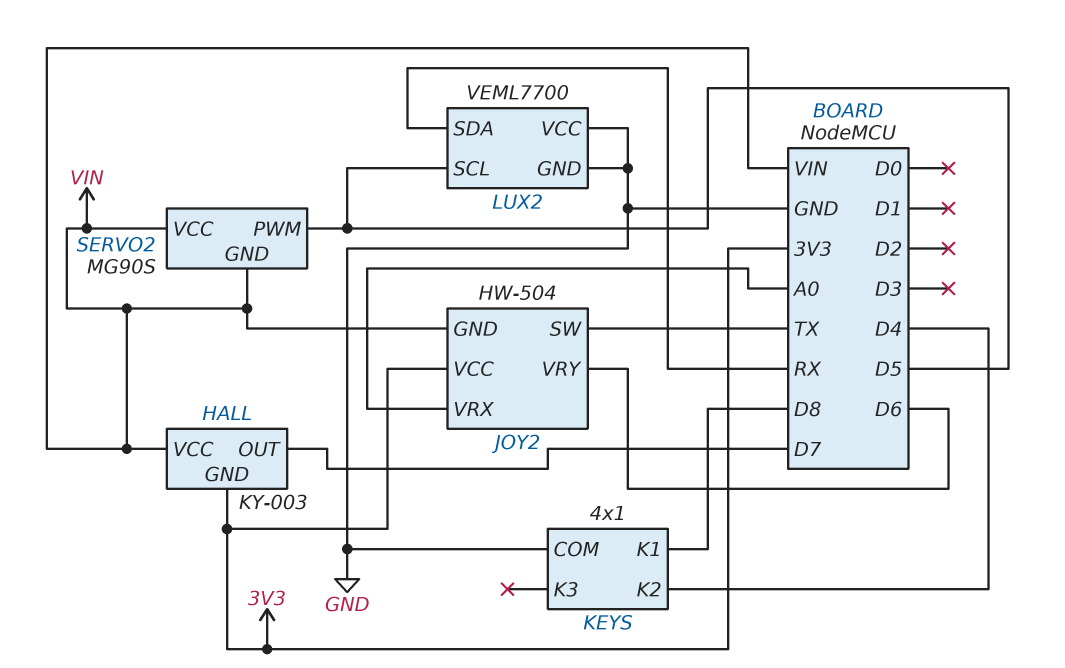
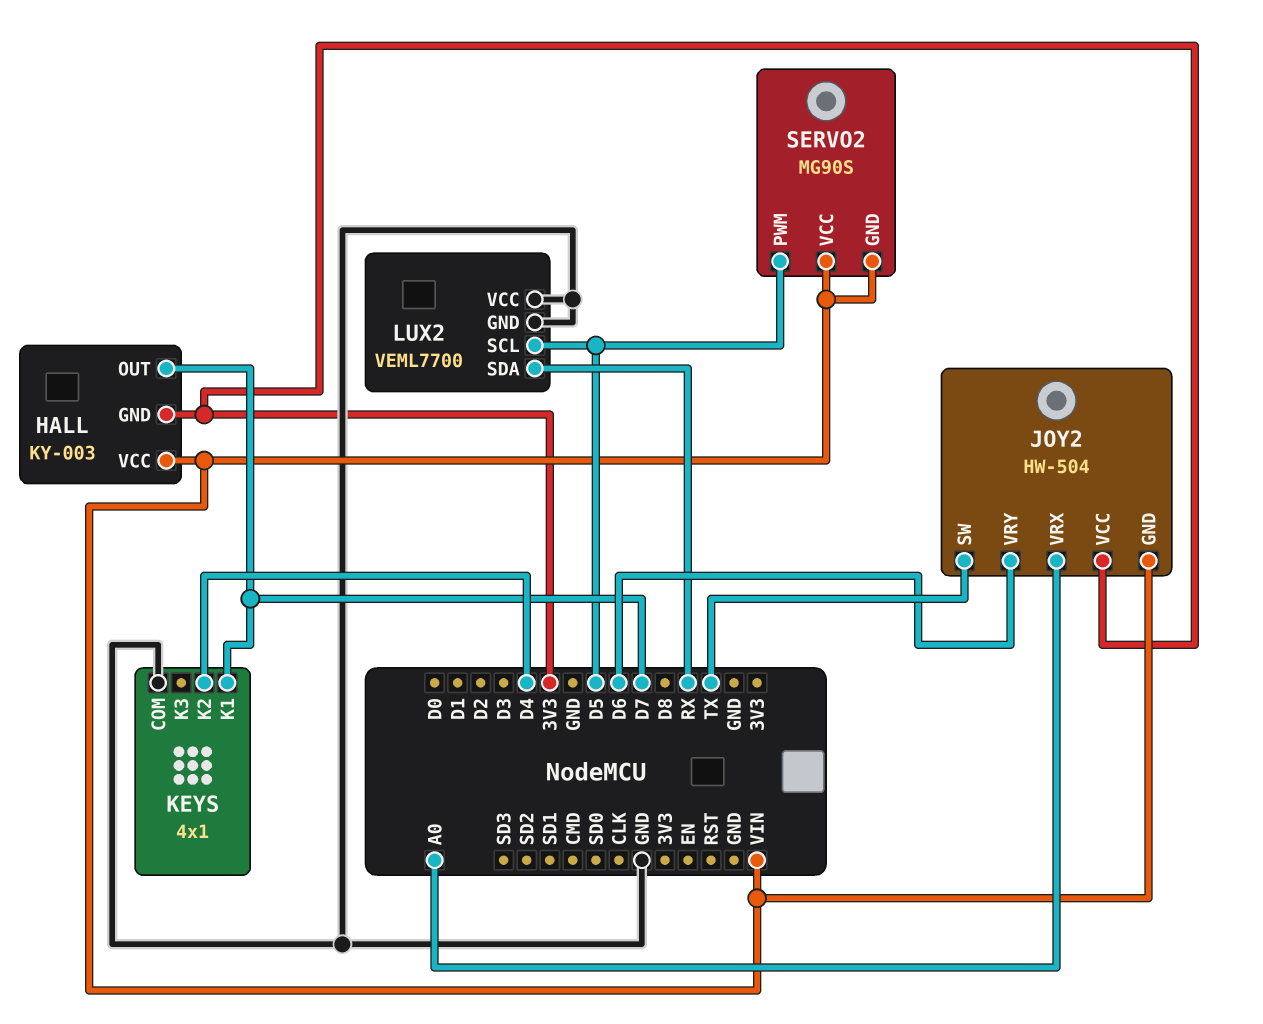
KEYS pin K1: D8 -> D7

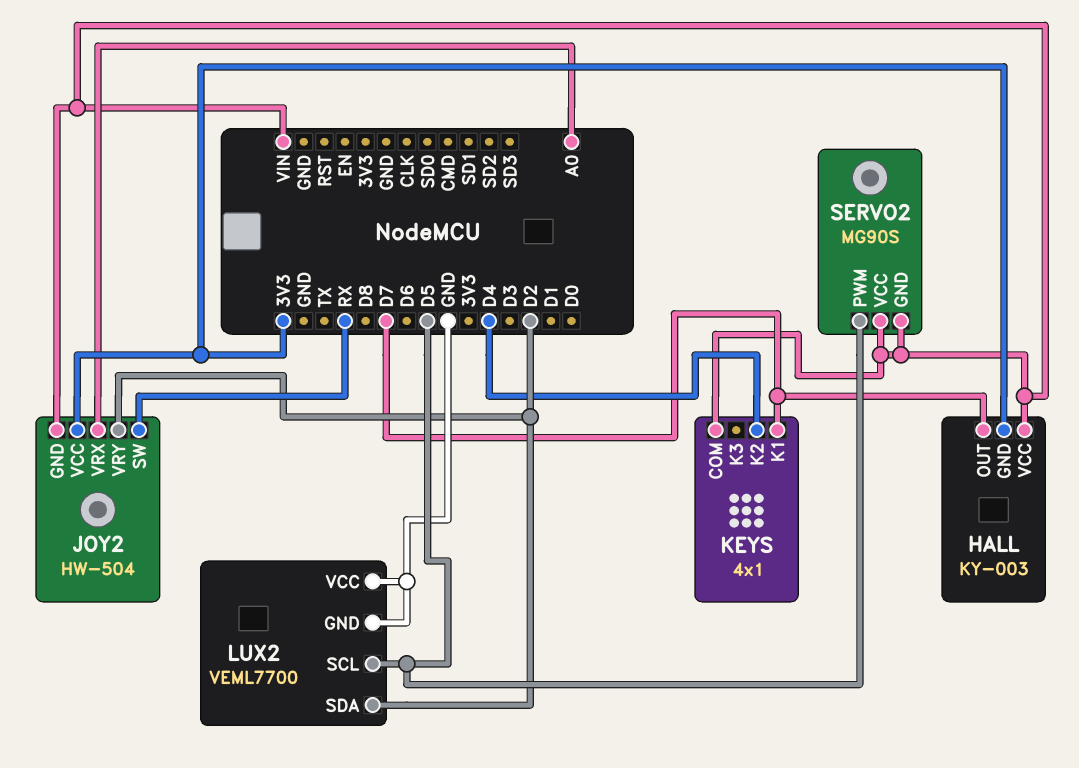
JOY2 pin SW: TX -> RX
JOY2 pin VRY: D6 -> D2
KEYS pin COM: GND -> VIN
LUX2 pin SDA: RX -> D2

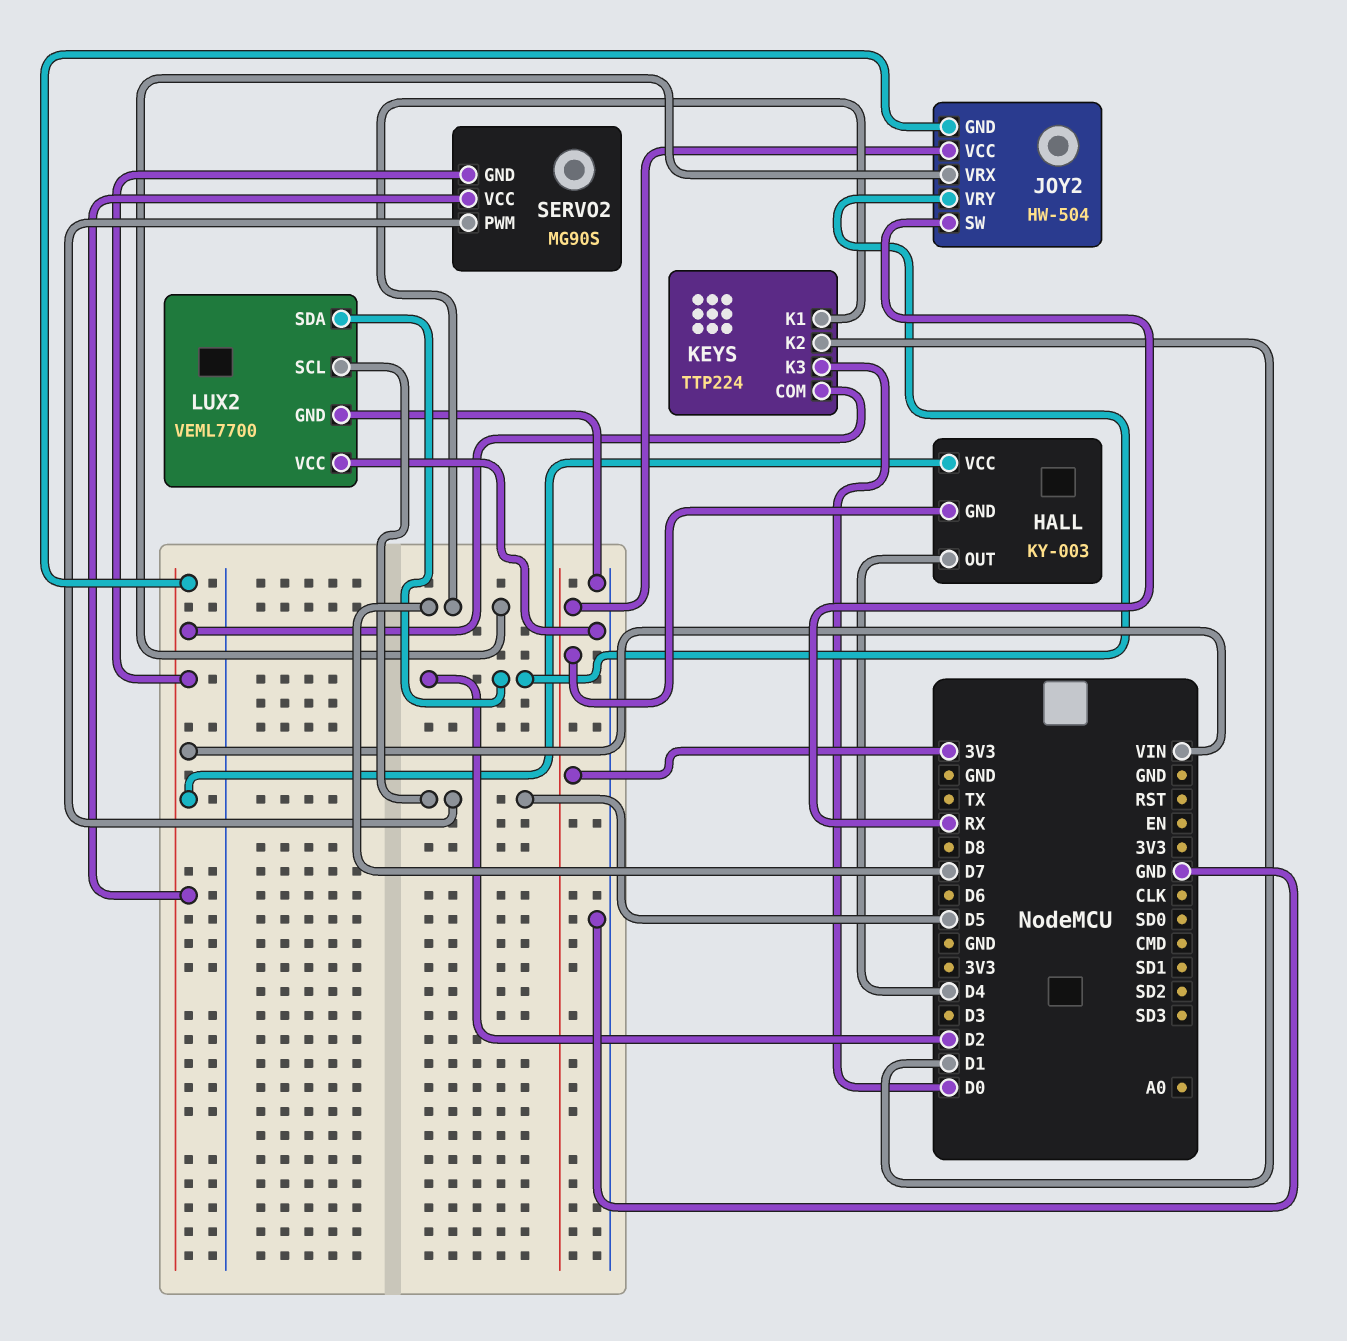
HALL pin OUT: D7 -> D4
JOY2 pin VRX: A0 -> D7
KEYS: 4x1 -> TTP224
KEYS pin K2: D4 -> D1
KEYS pin K3: none -> D0

